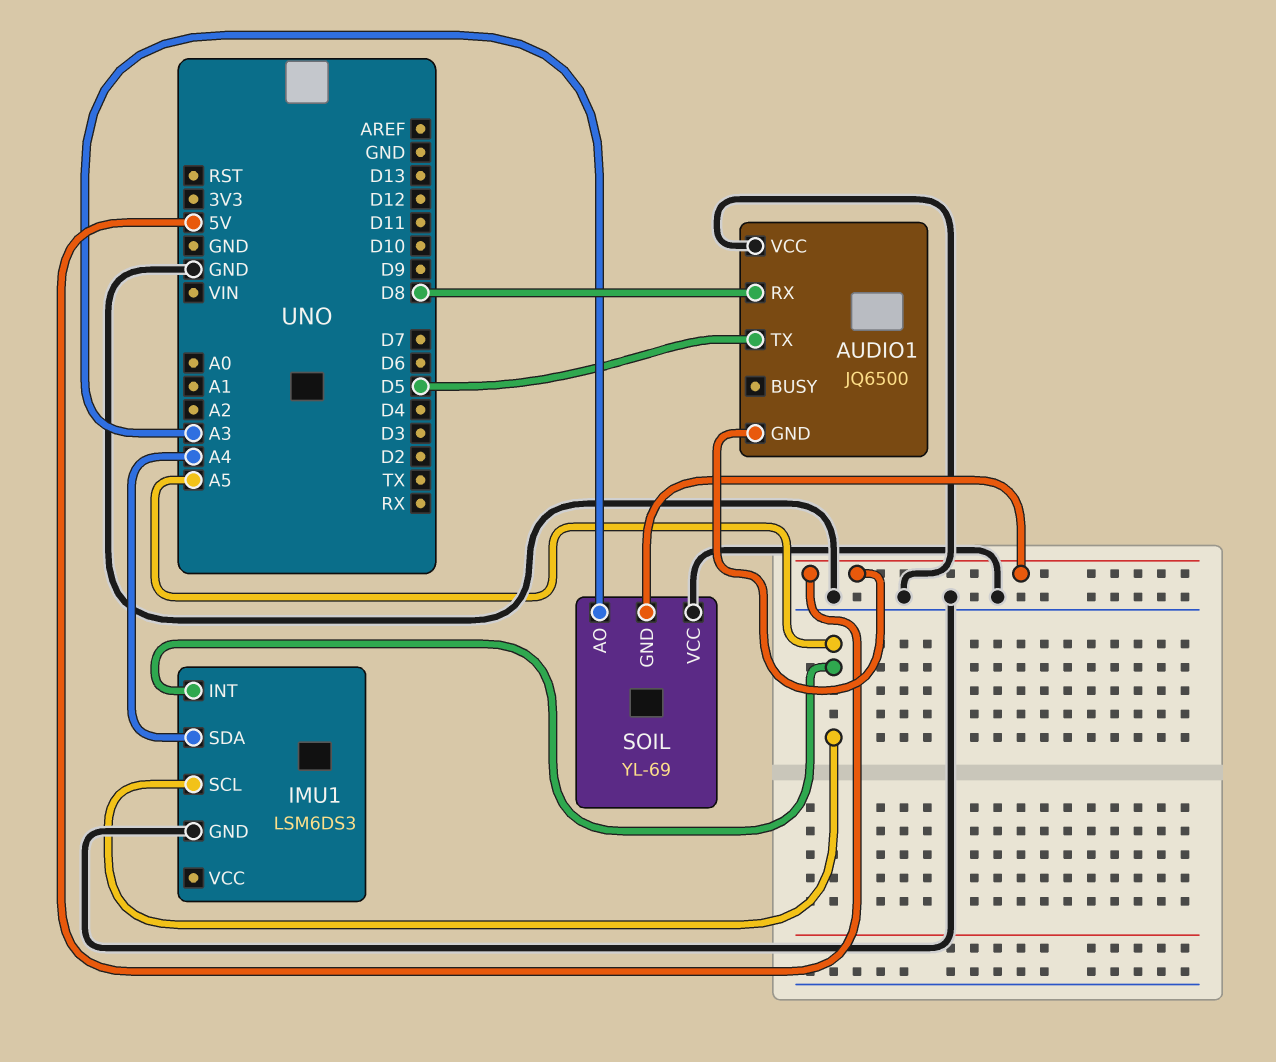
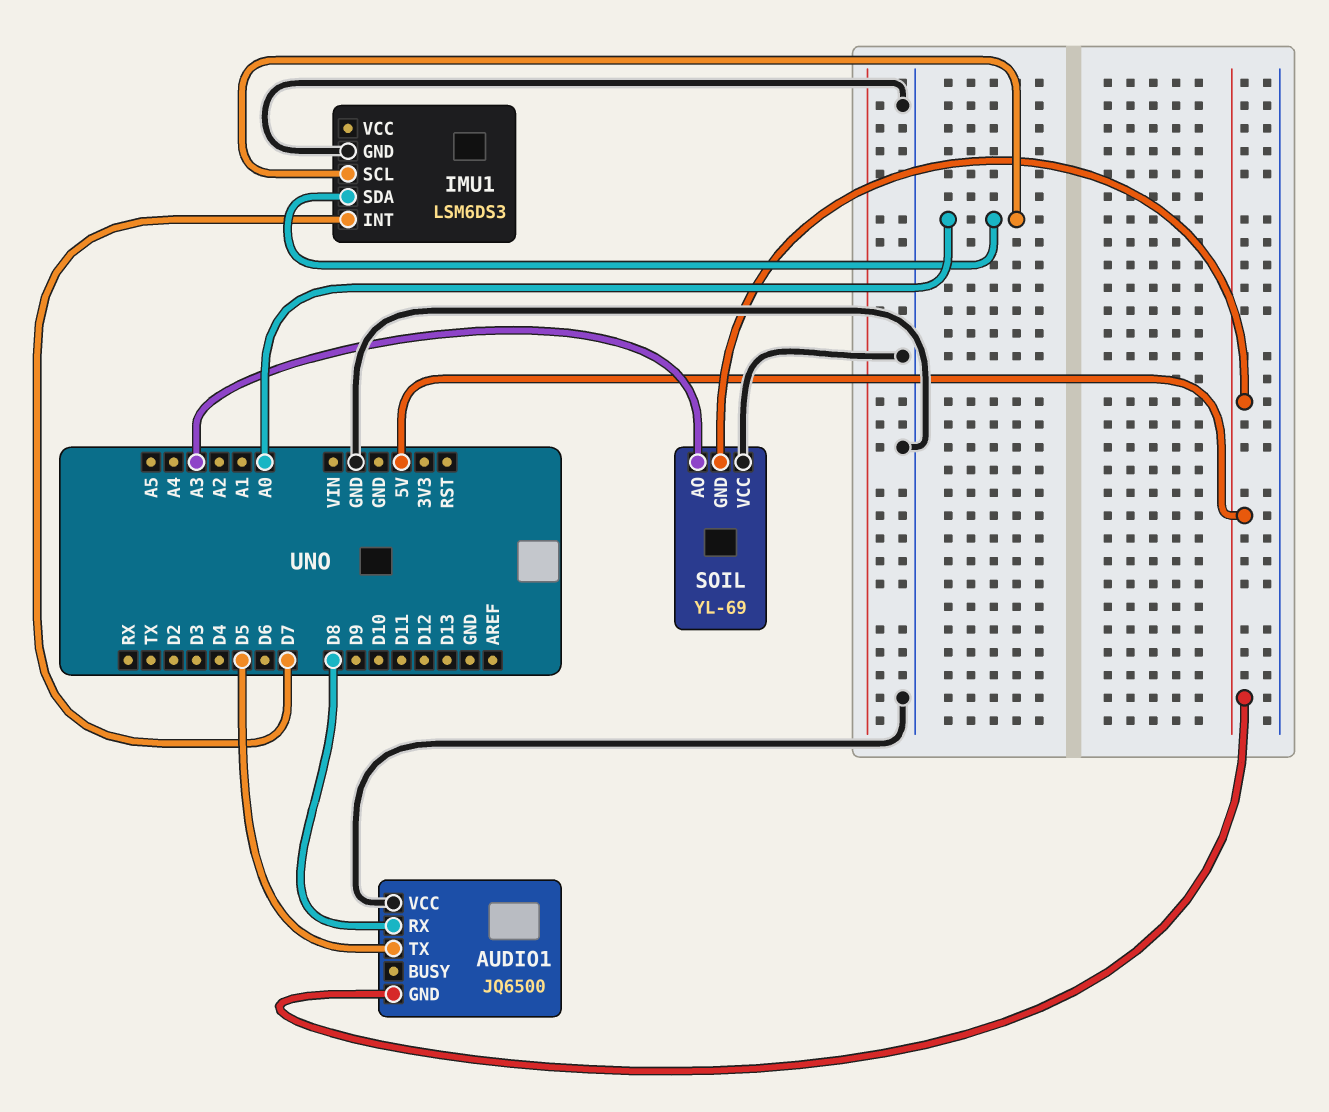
IMU1 pin INT: A5 -> D7
IMU1 pin SCL: A5 -> A0
IMU1 pin SDA: A4 -> A0

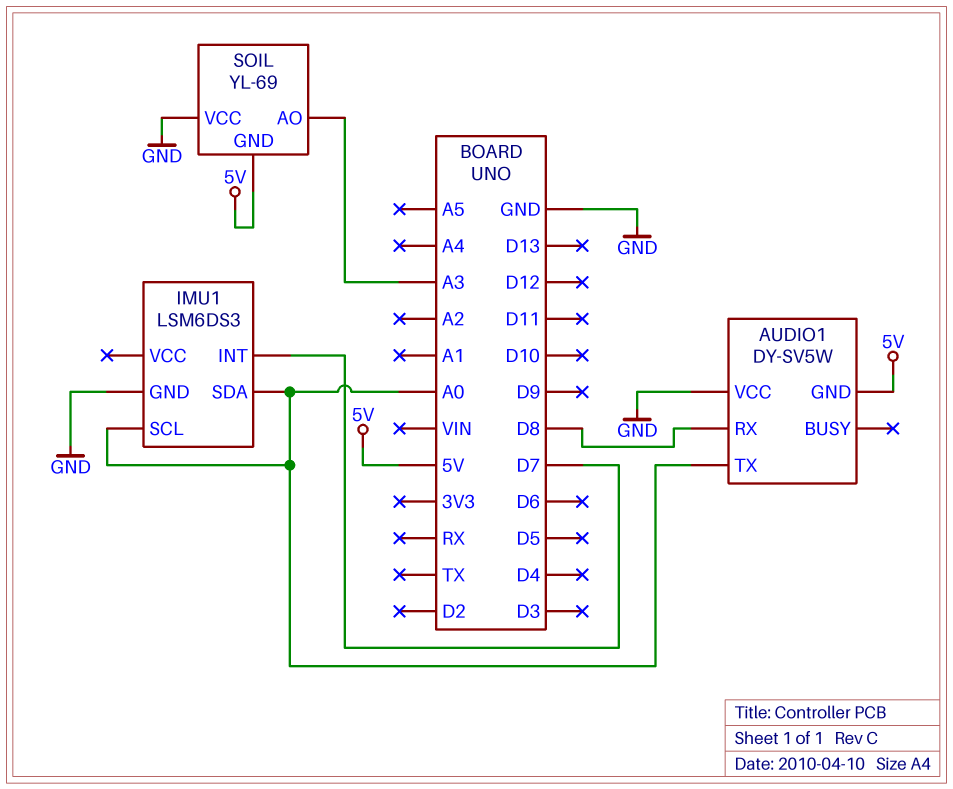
AUDIO1: JQ6500 -> DY-SV5W
AUDIO1 pin TX: D5 -> A0

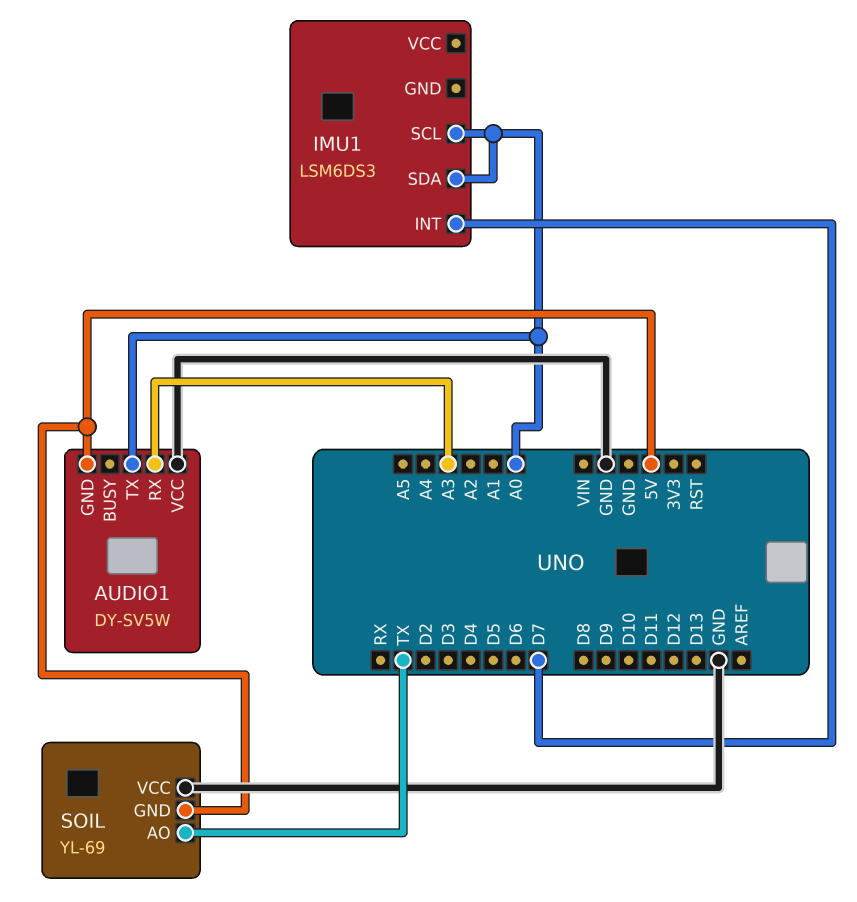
AUDIO1 pin RX: D8 -> A3
IMU1 pin GND: GND -> none
SOIL pin AO: A3 -> TX

